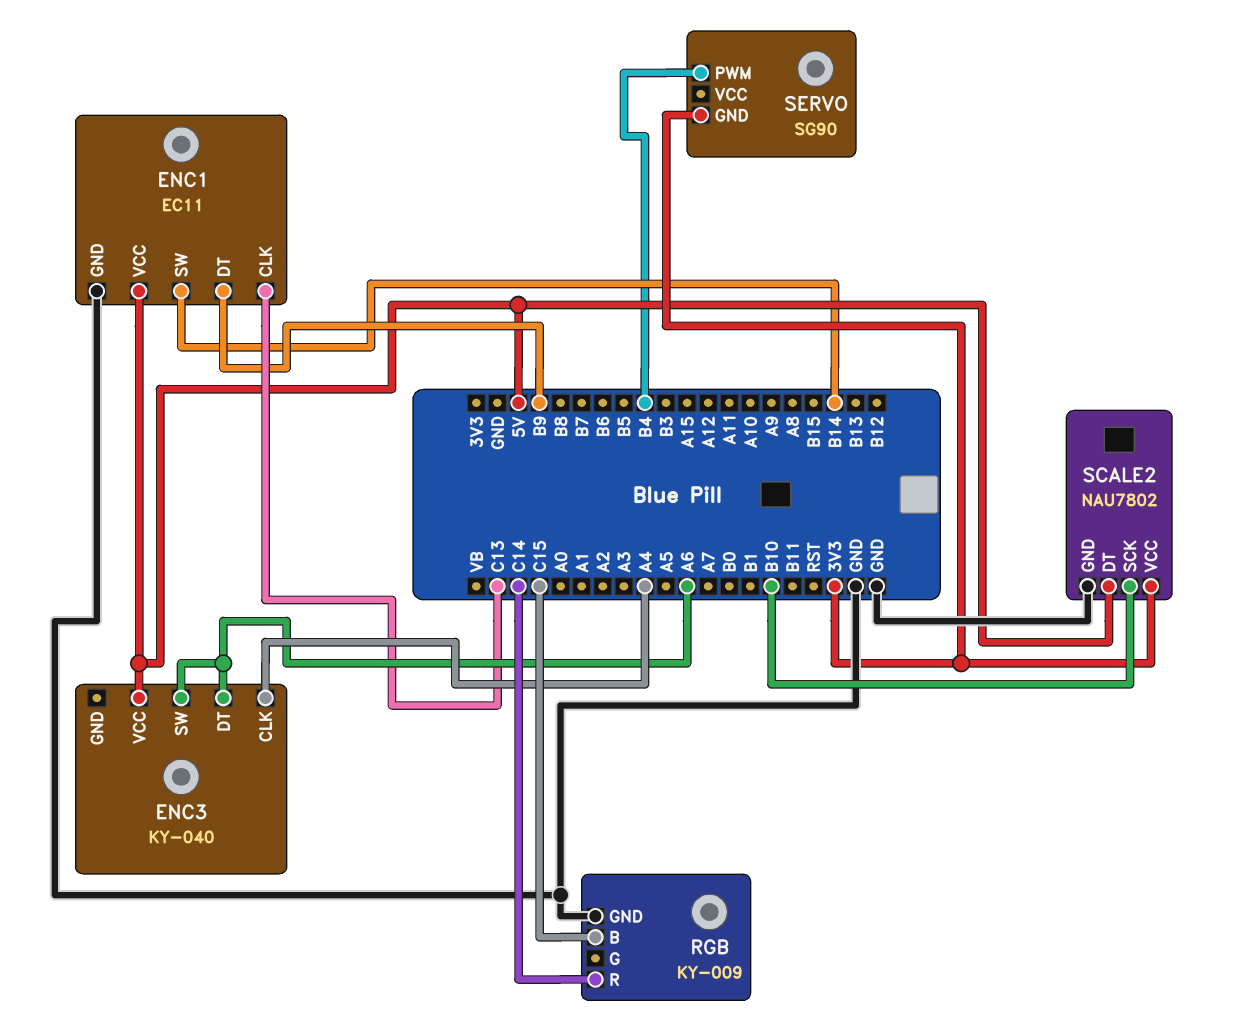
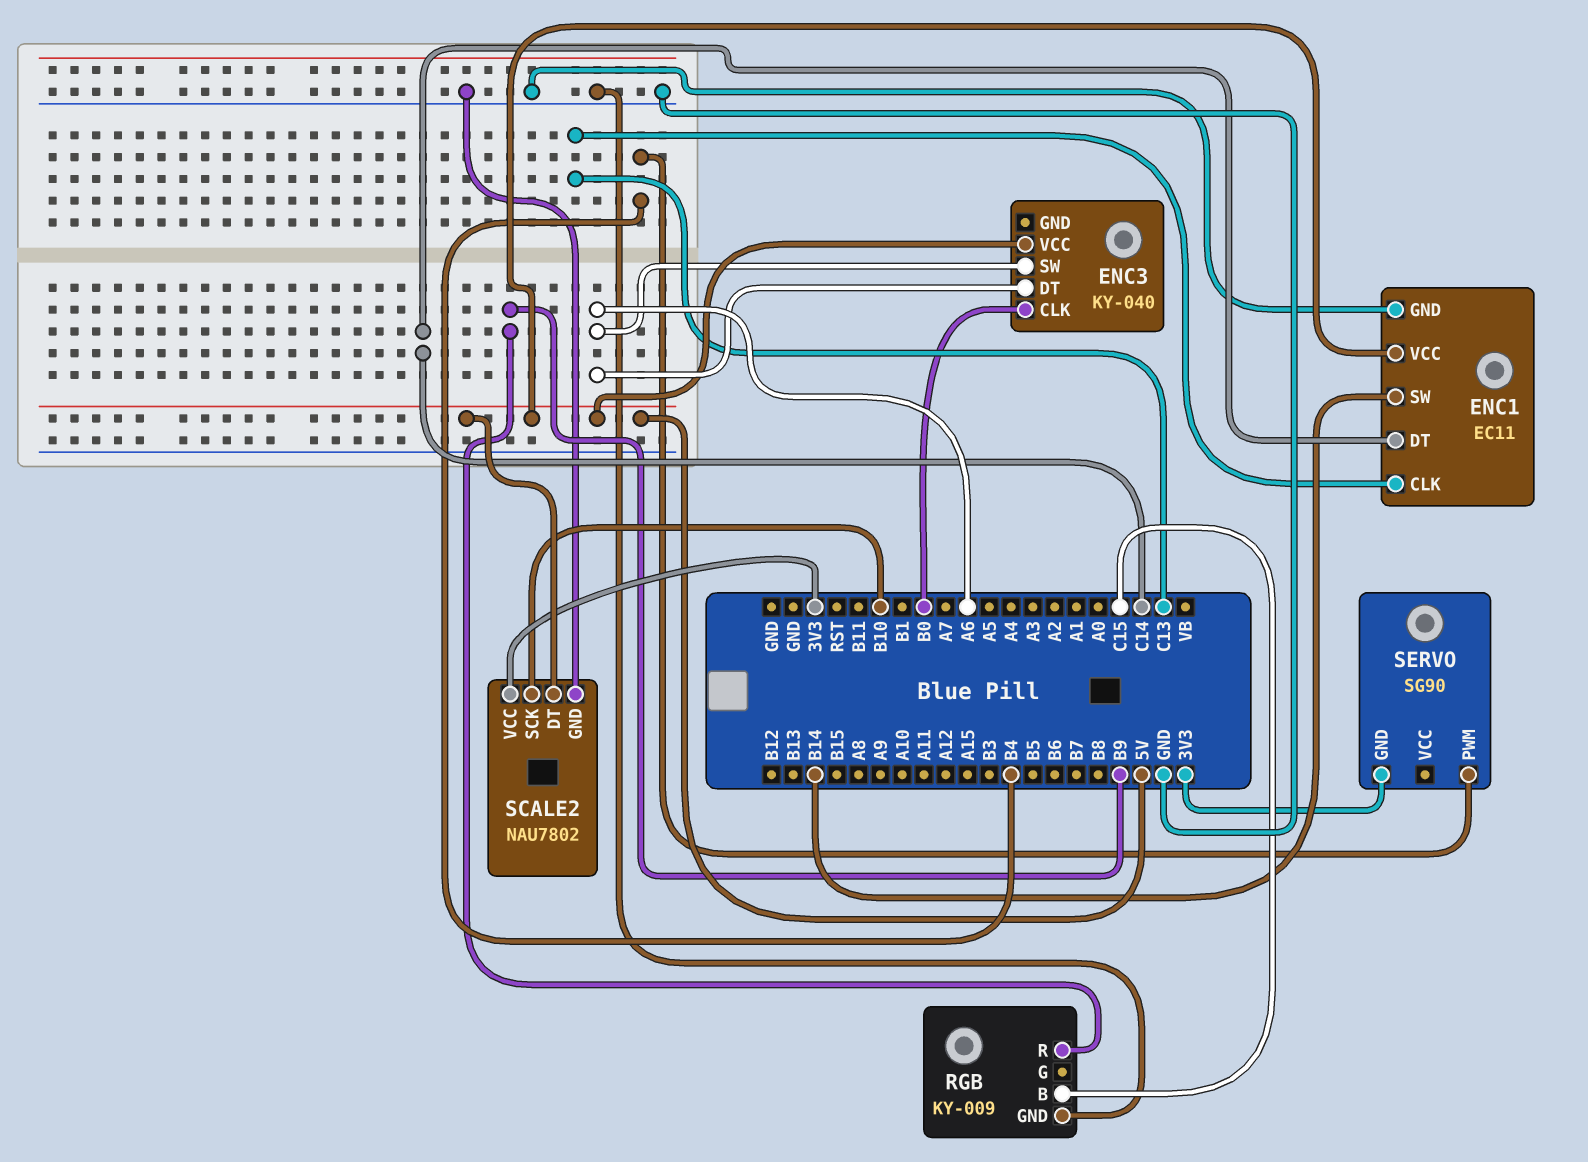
ENC1 pin DT: B9 -> C14
ENC3 pin CLK: A4 -> B0
RGB pin R: C14 -> B9

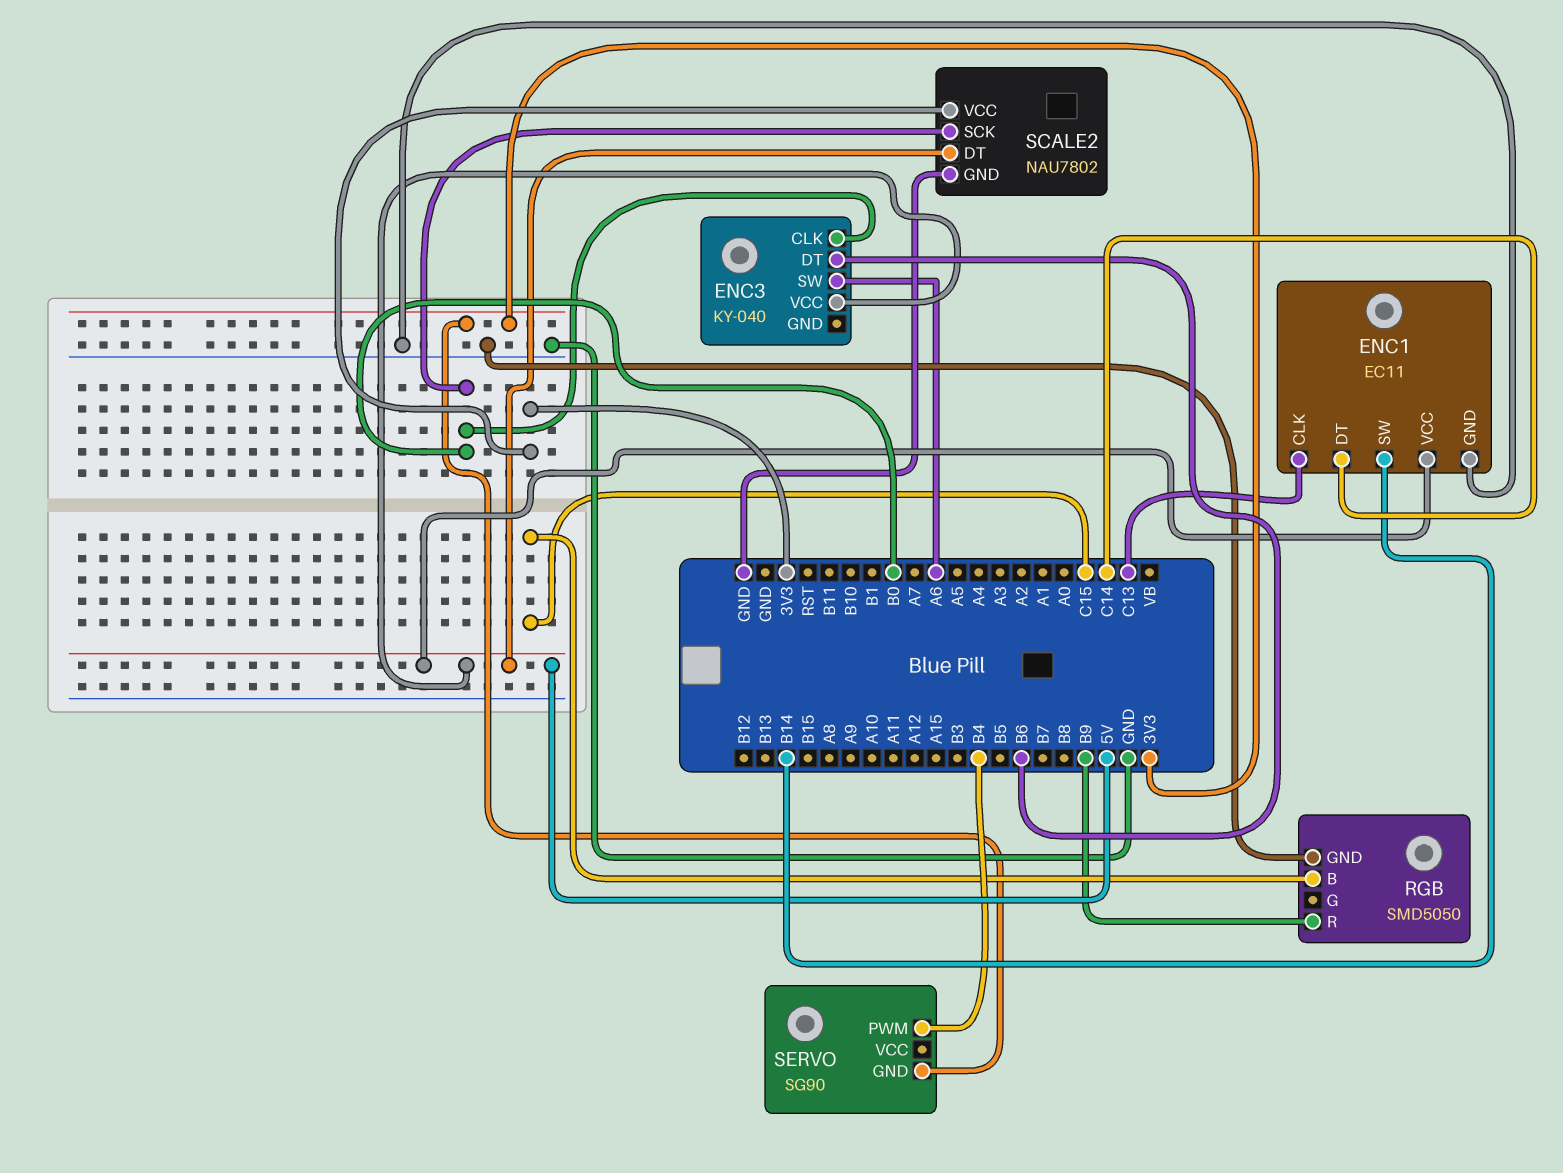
ENC3 pin DT: A6 -> B6
RGB: KY-009 -> SMD5050
SCALE2 pin SCK: B10 -> B0

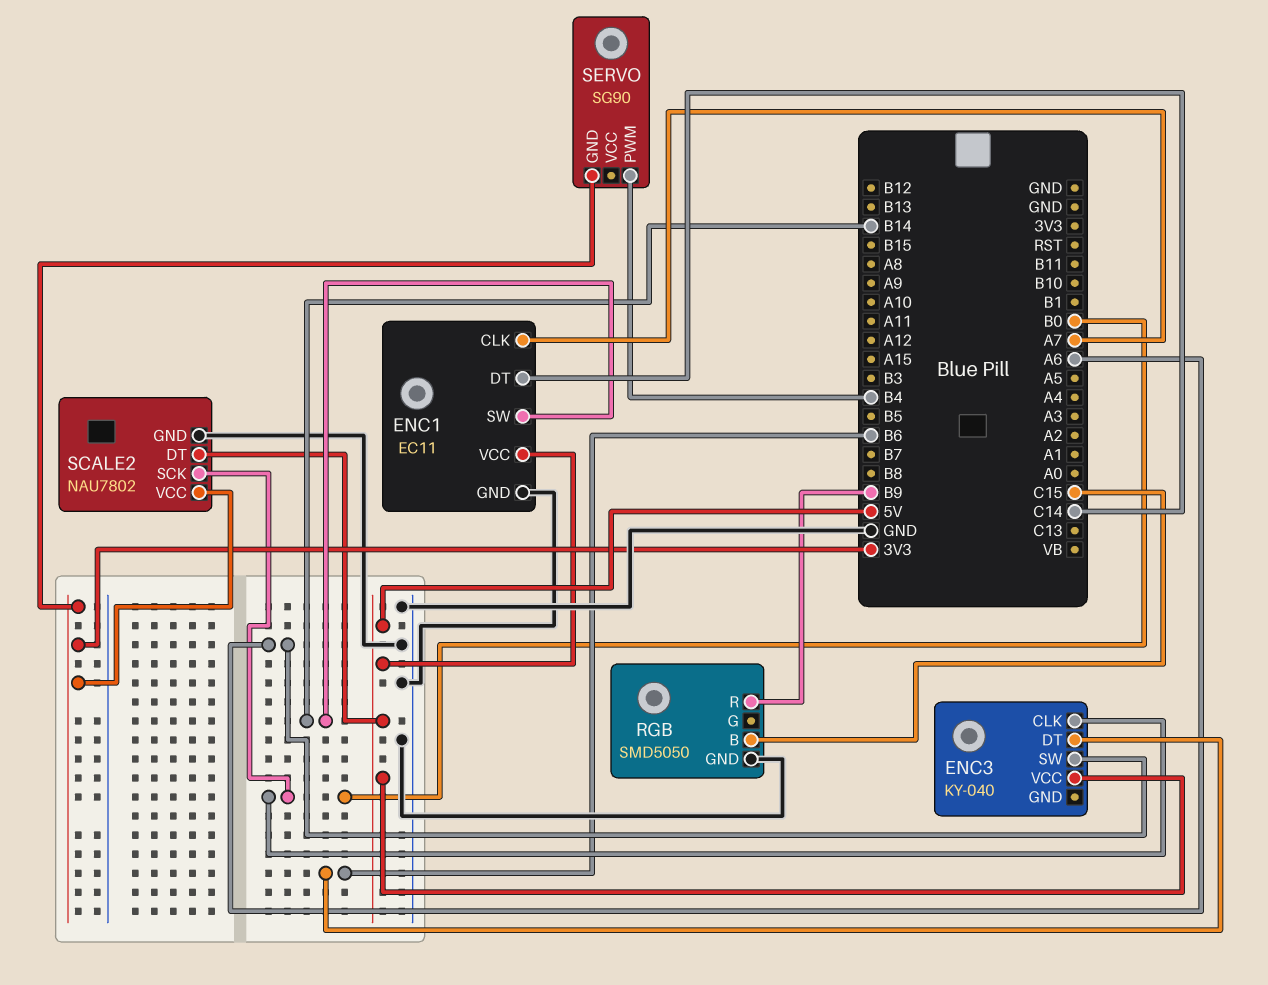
ENC1 pin CLK: C13 -> A7

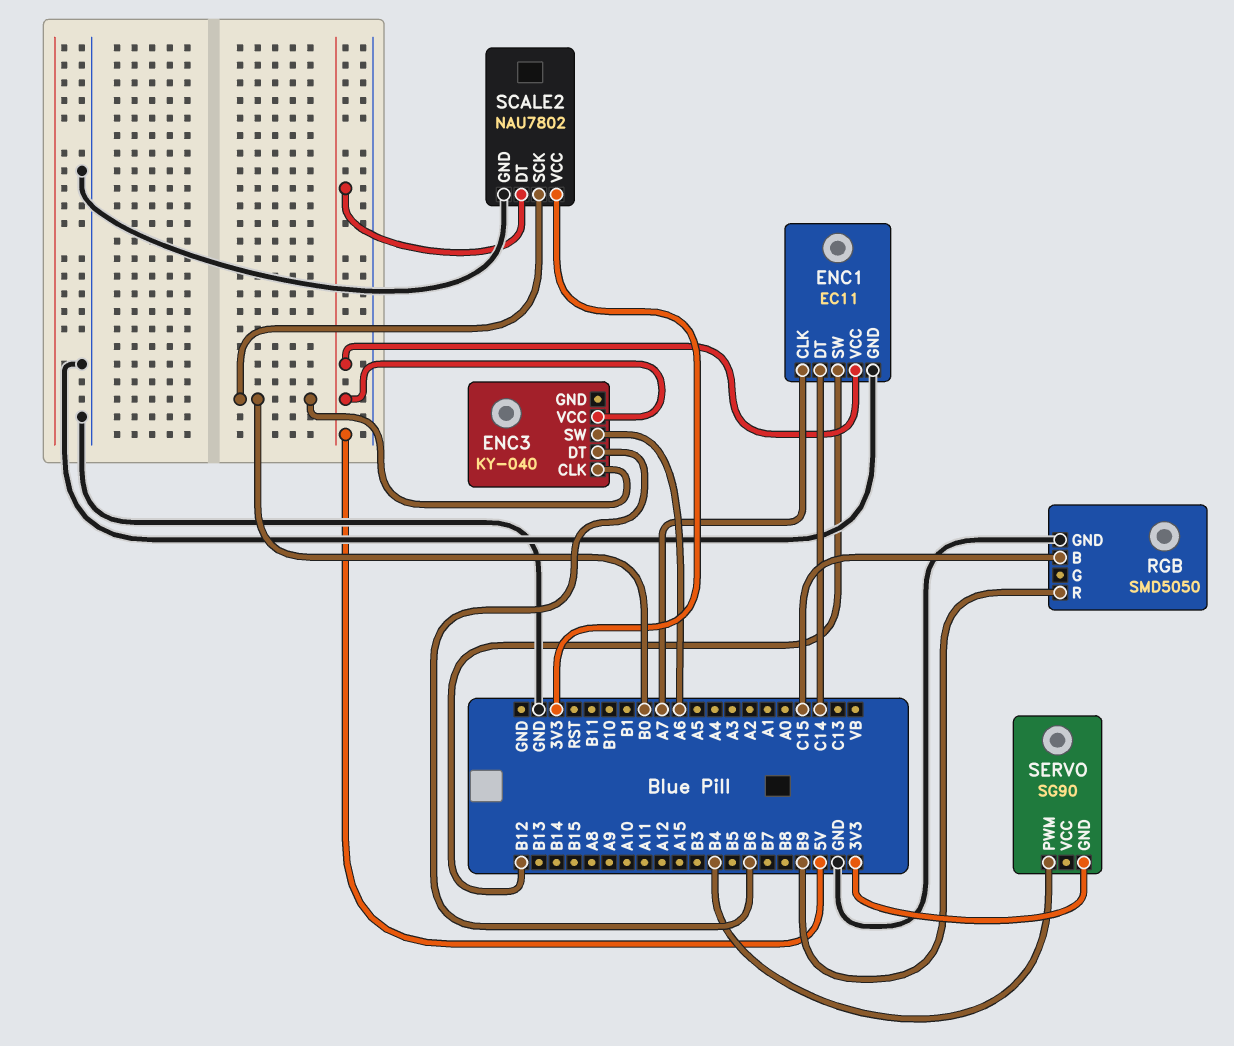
ENC1 pin SW: B14 -> B12

